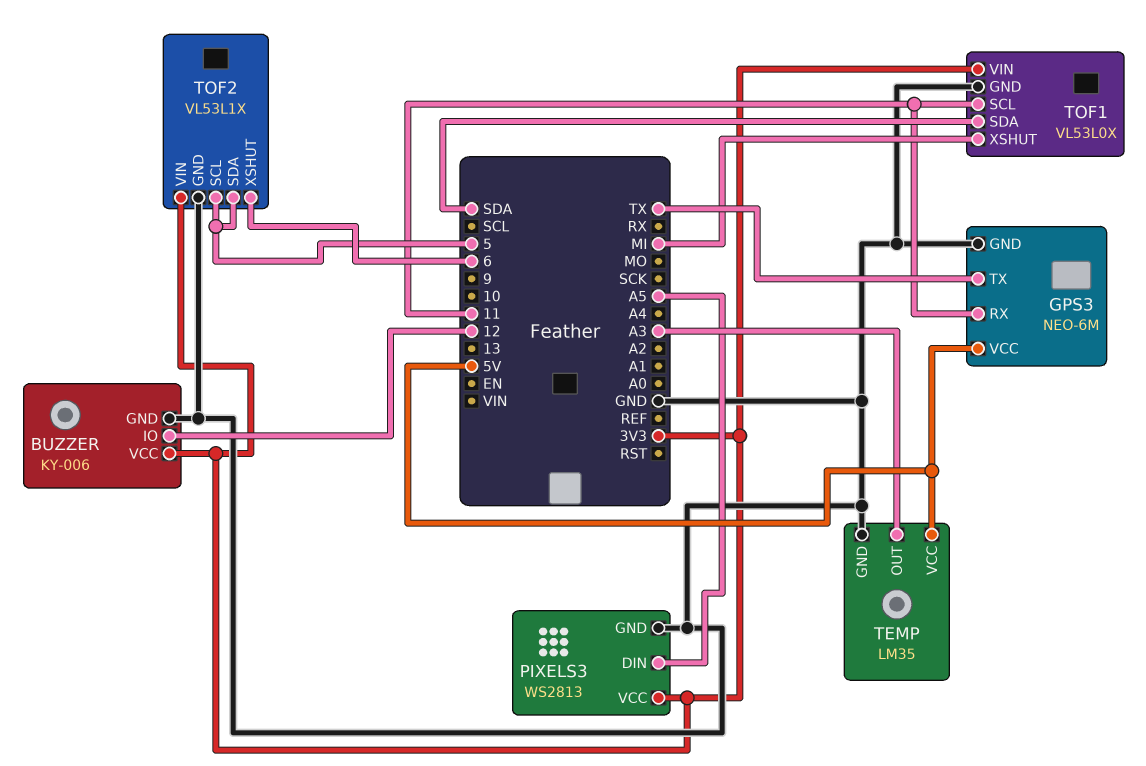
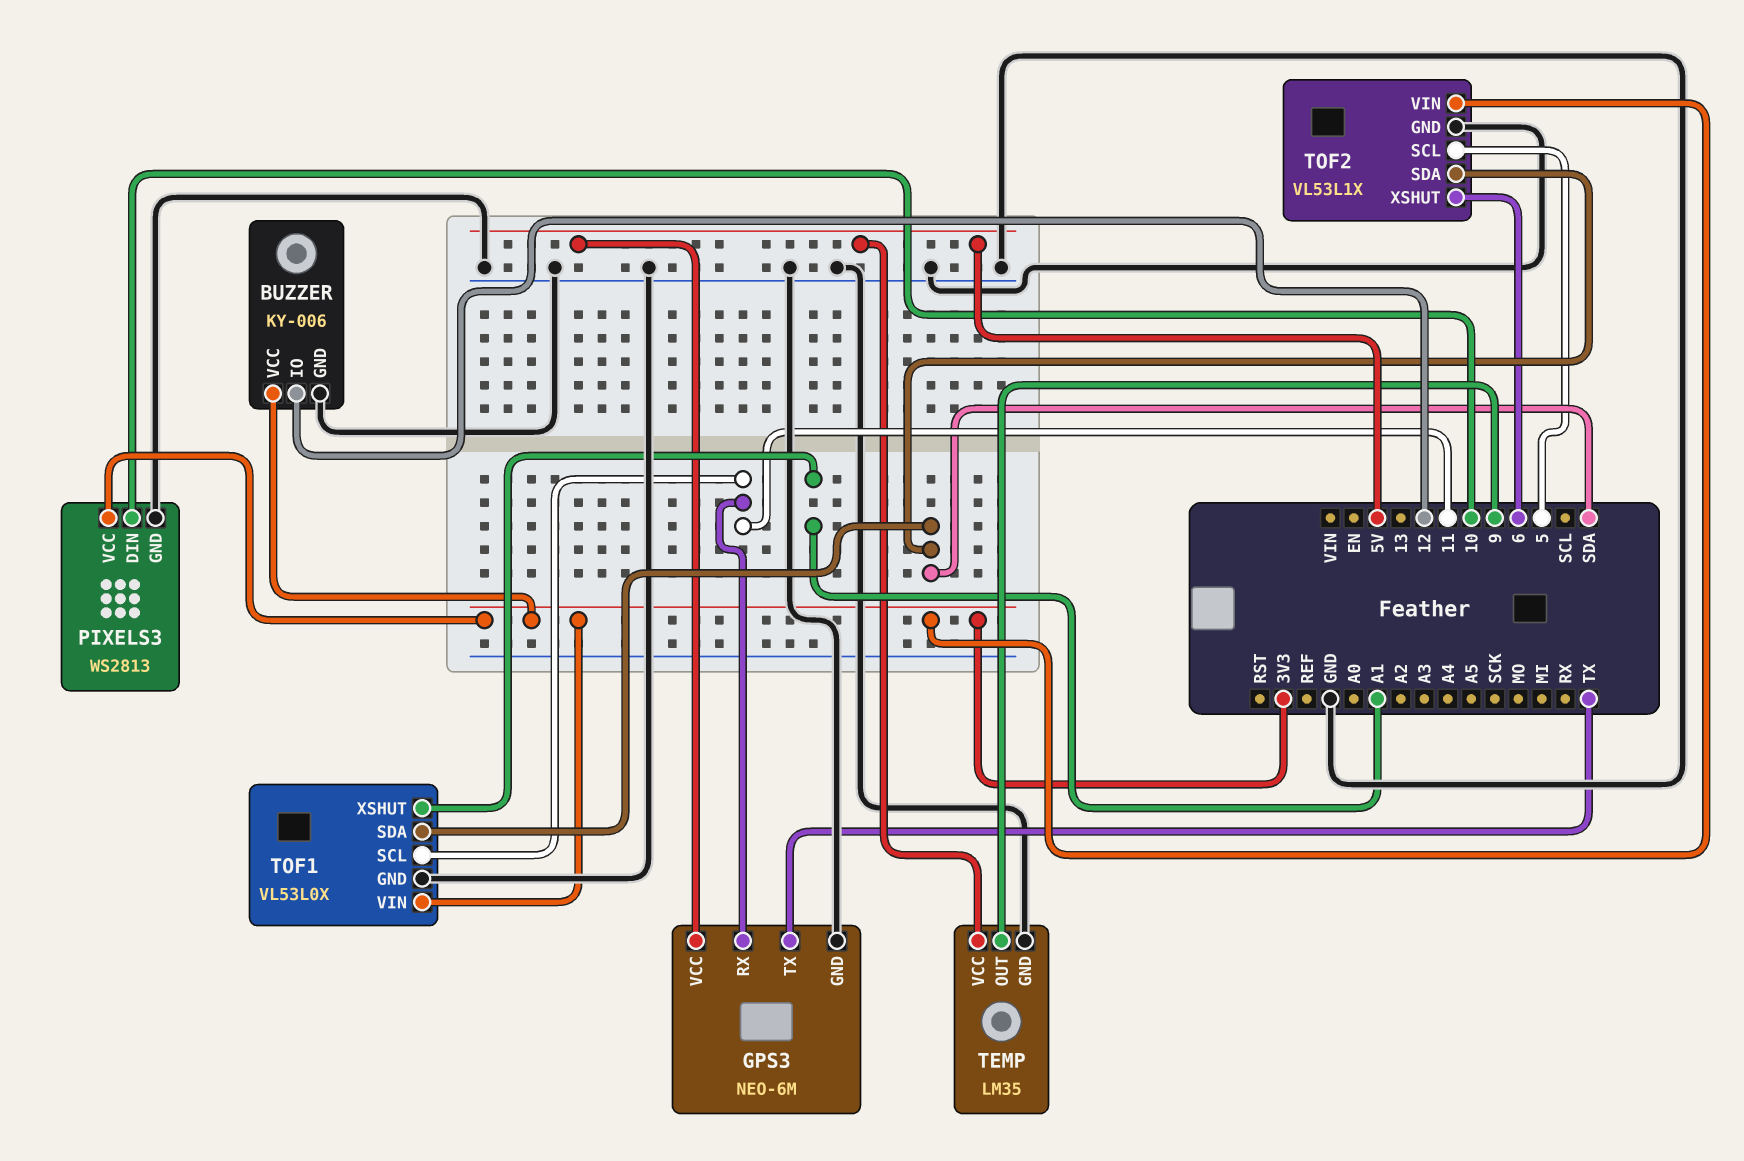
PIXELS3 pin DIN: A5 -> 10
TEMP pin OUT: A3 -> 9
TOF1 pin XSHUT: MI -> A1
TOF2 pin SDA: 5 -> SDA

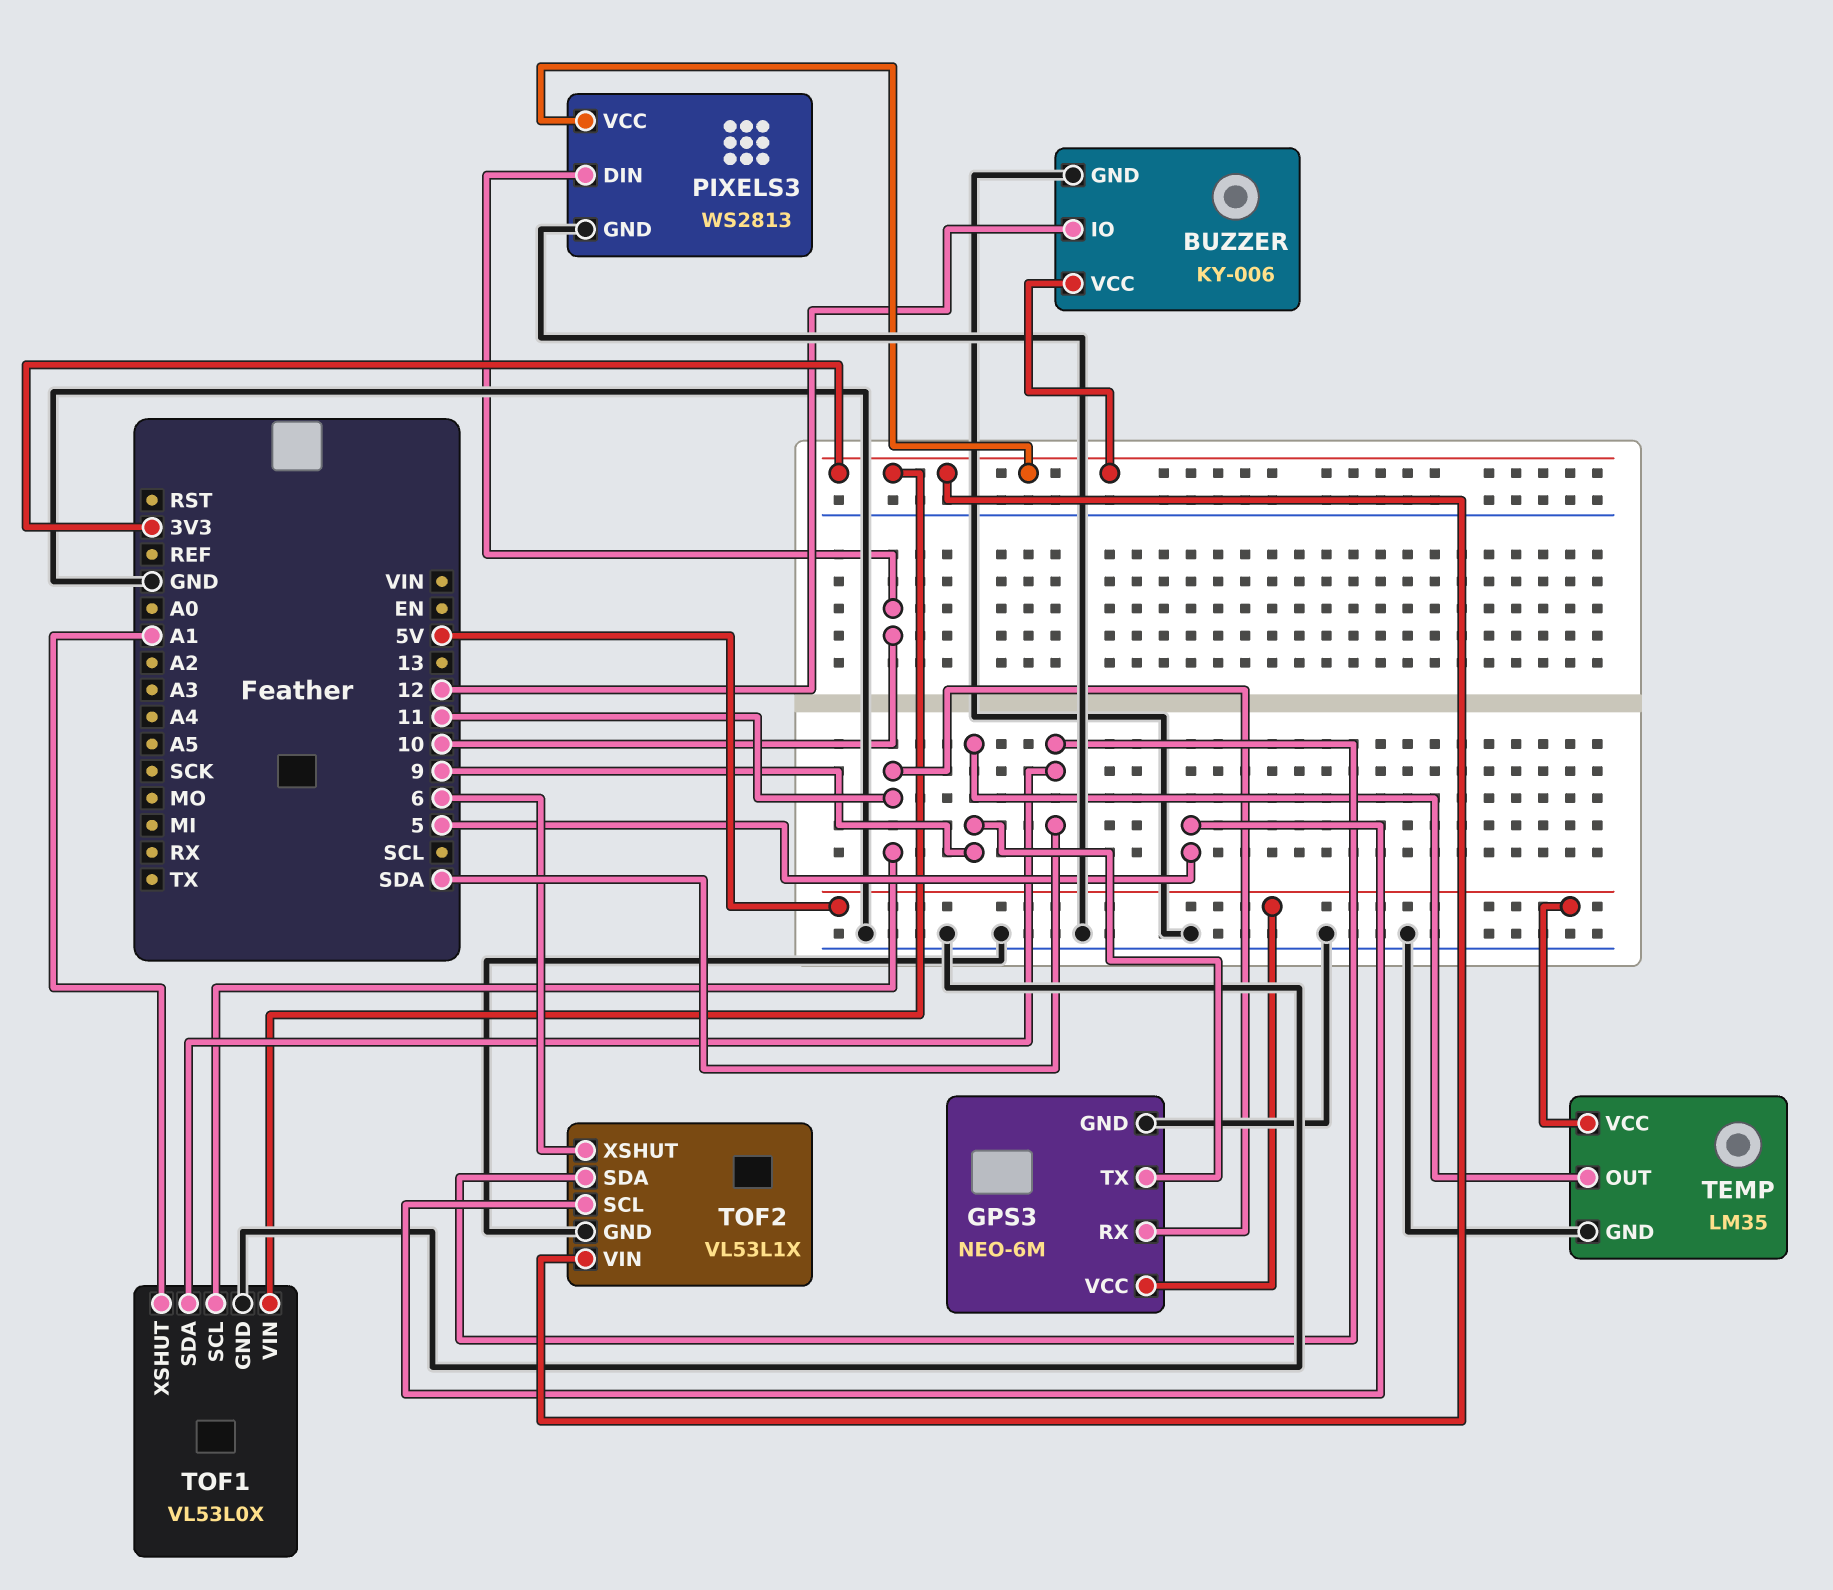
GPS3 pin TX: TX -> 9

